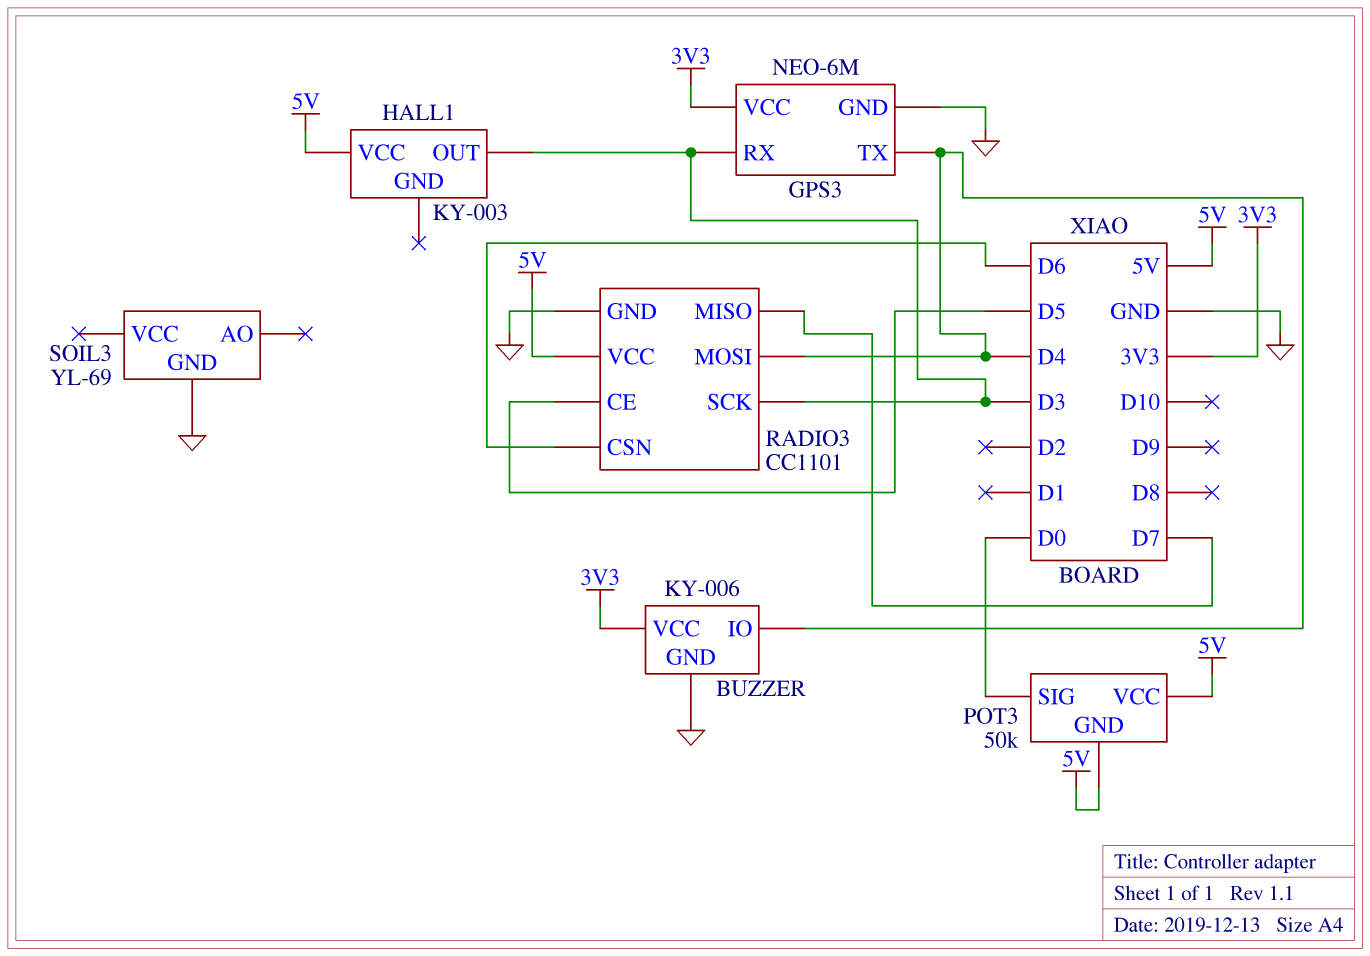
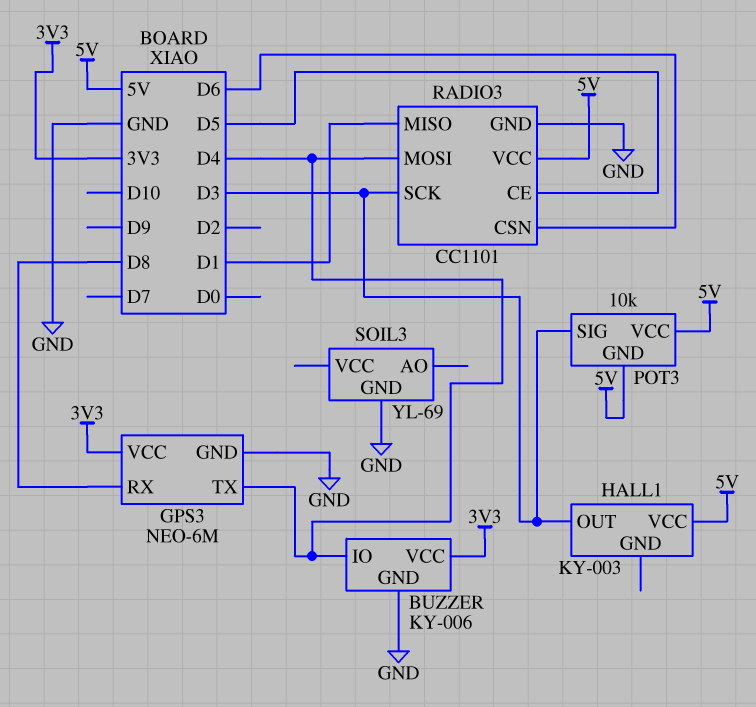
GPS3 pin RX: D3 -> D8
POT3: 50k -> 10k
POT3 pin SIG: D0 -> D3
RADIO3 pin MISO: D7 -> D1

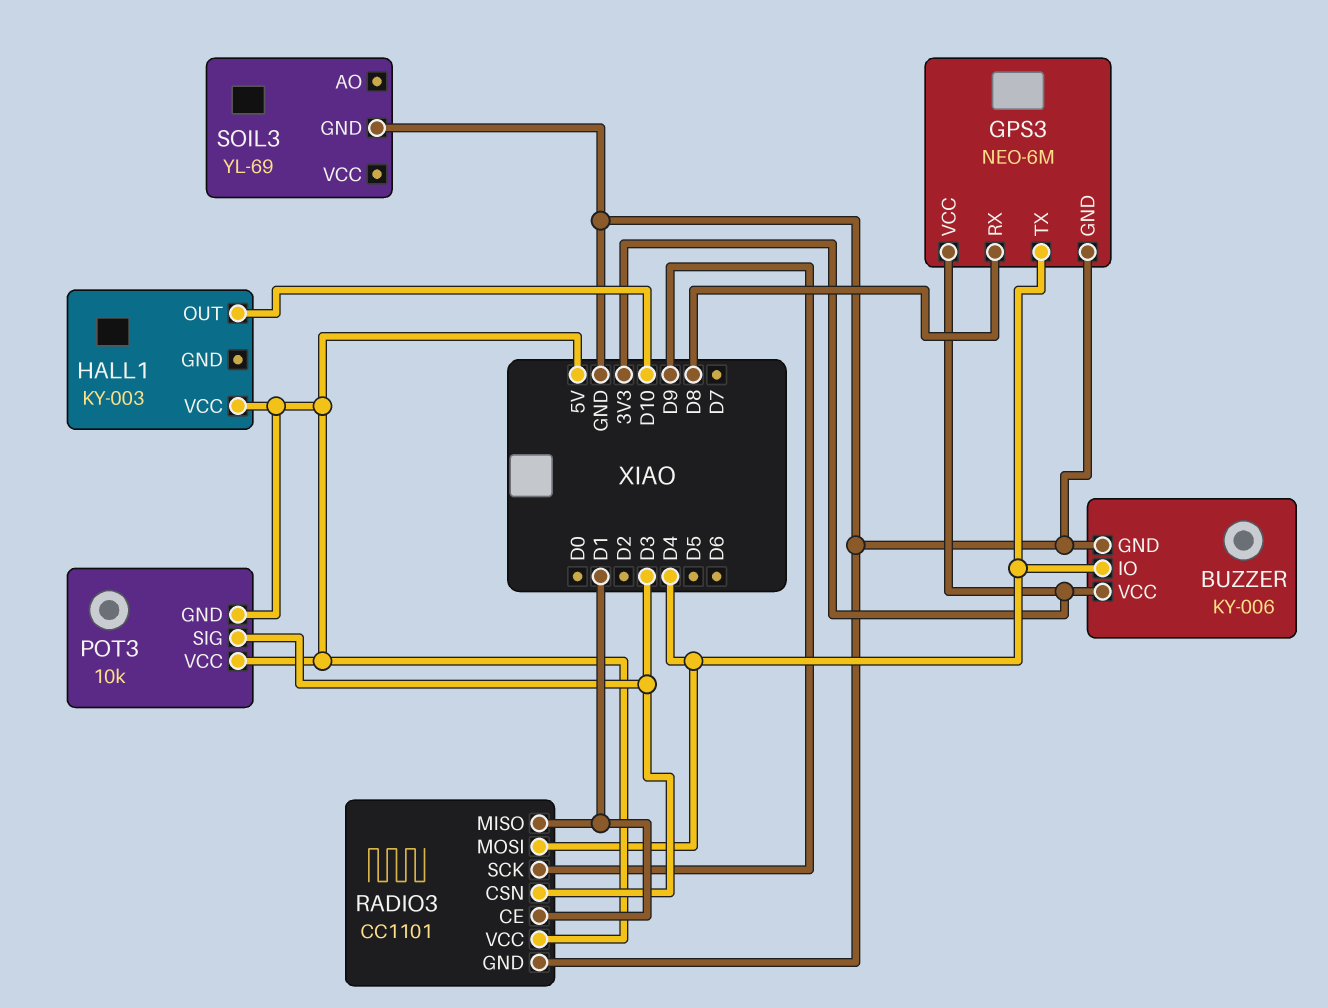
HALL1 pin OUT: D3 -> D10
RADIO3 pin CE: D5 -> D1
RADIO3 pin CSN: D6 -> D3
RADIO3 pin SCK: D3 -> D9

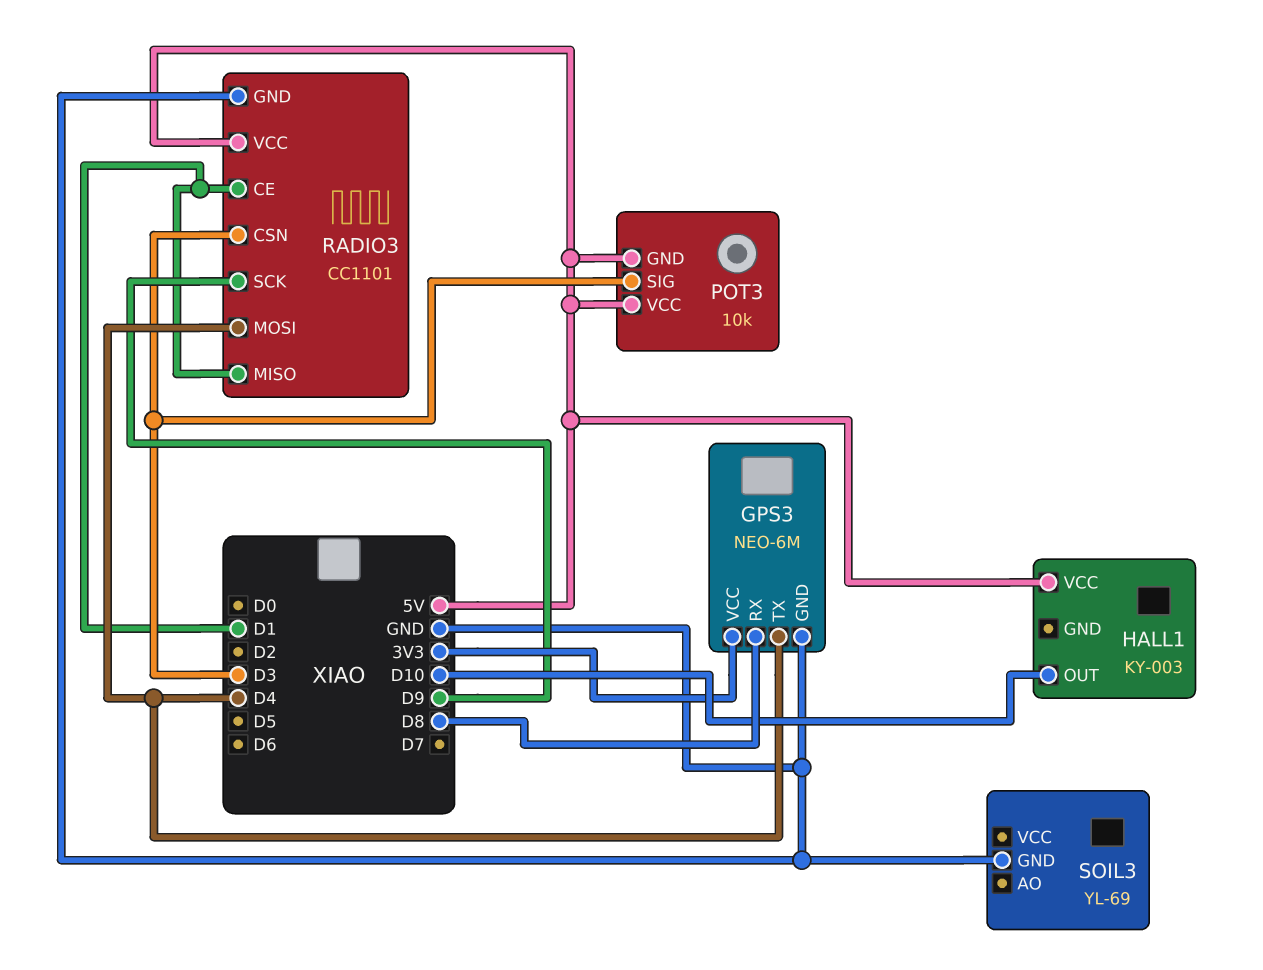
BUZZER: KY-006 -> none
BUZZER pin GND: GND -> none
BUZZER pin IO: D4 -> none
BUZZER pin VCC: 3V3 -> none

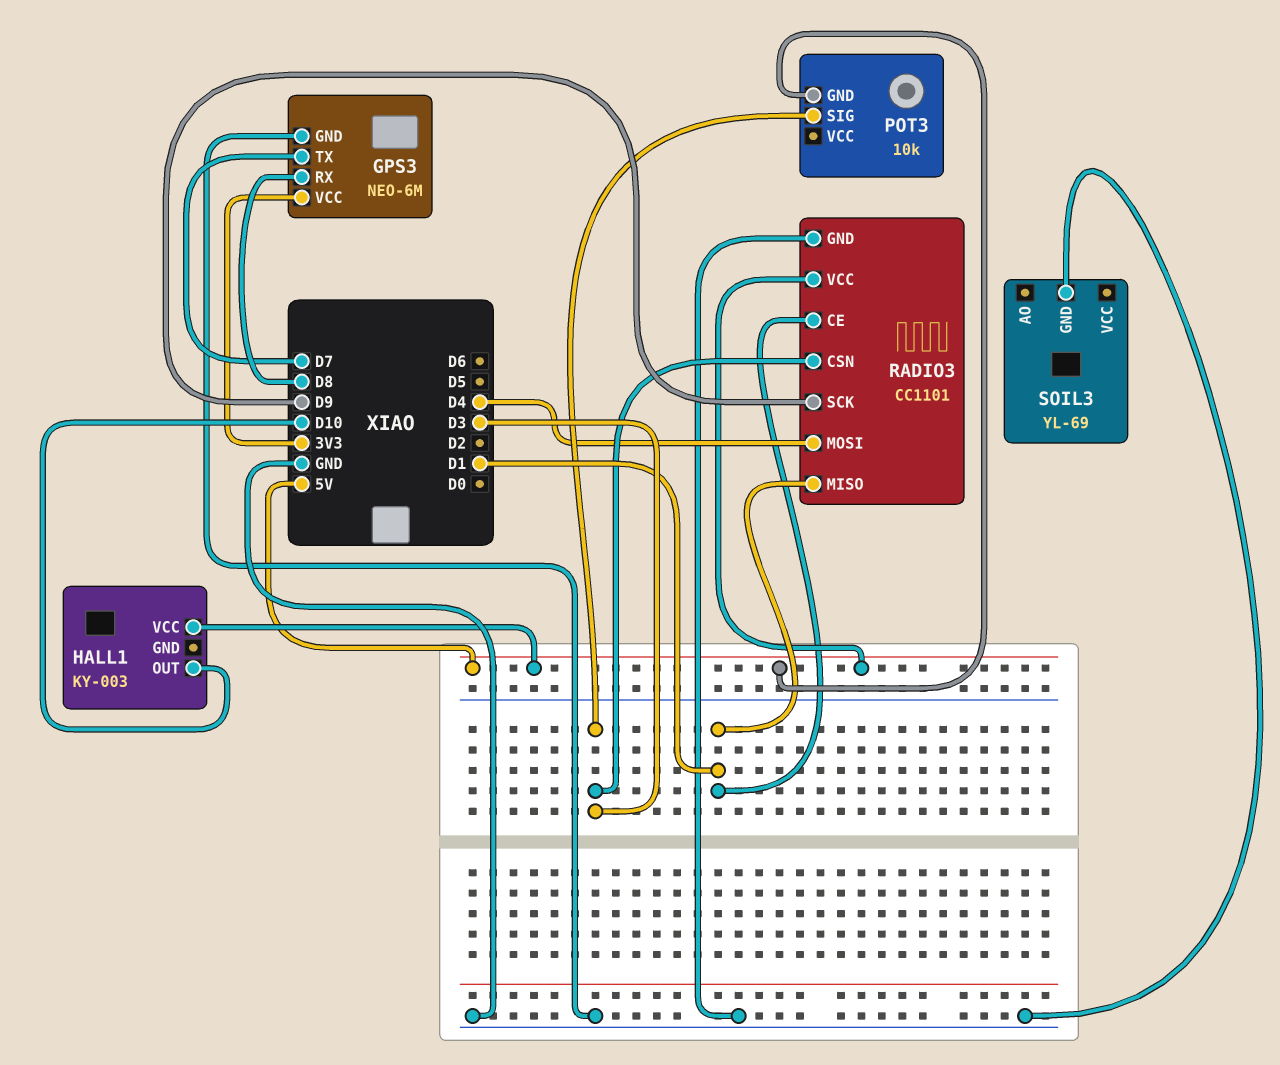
GPS3 pin TX: D4 -> D7
POT3 pin VCC: 5V -> none

